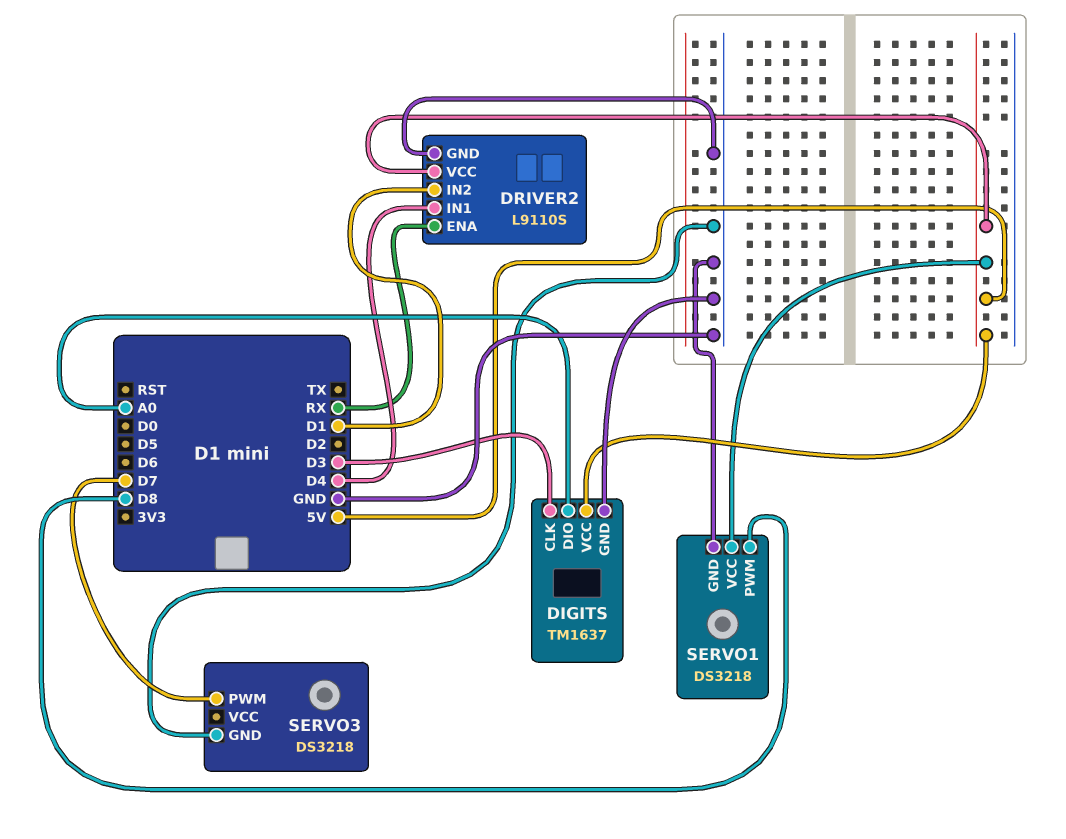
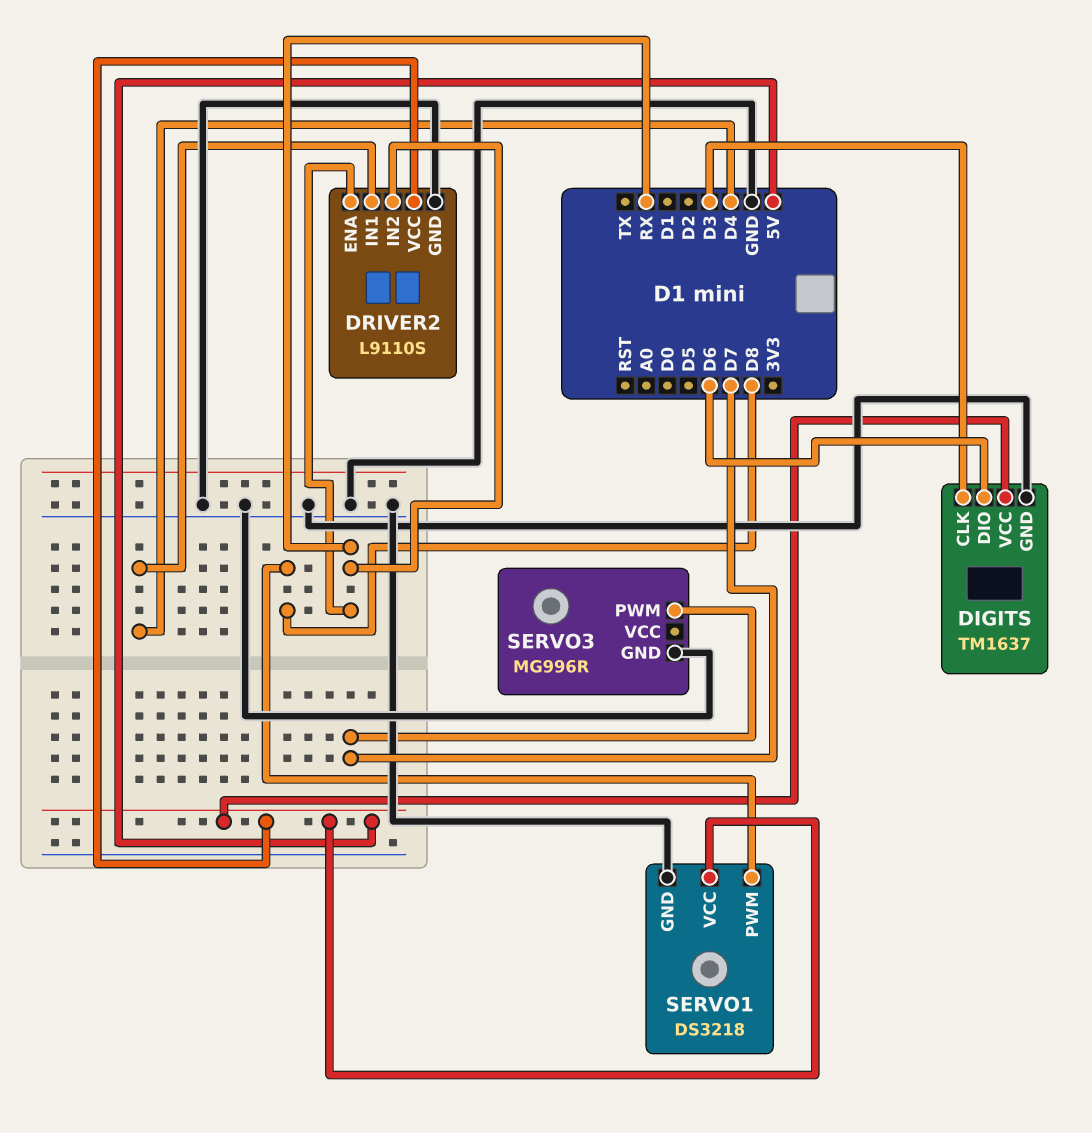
DIGITS pin DIO: A0 -> D6
DRIVER2 pin IN2: D1 -> RX
SERVO3: DS3218 -> MG996R

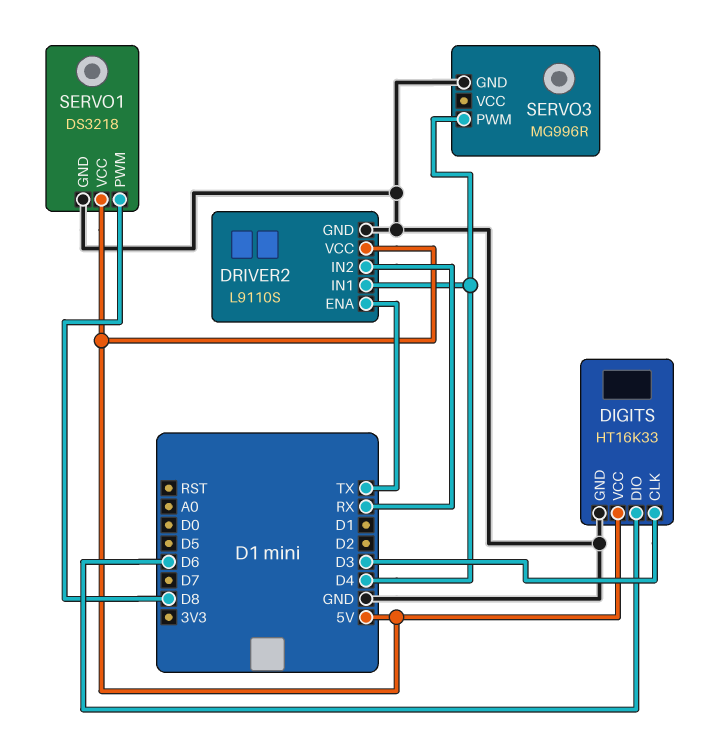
DIGITS: TM1637 -> HT16K33
DRIVER2 pin ENA: RX -> TX
SERVO3 pin PWM: D7 -> D4

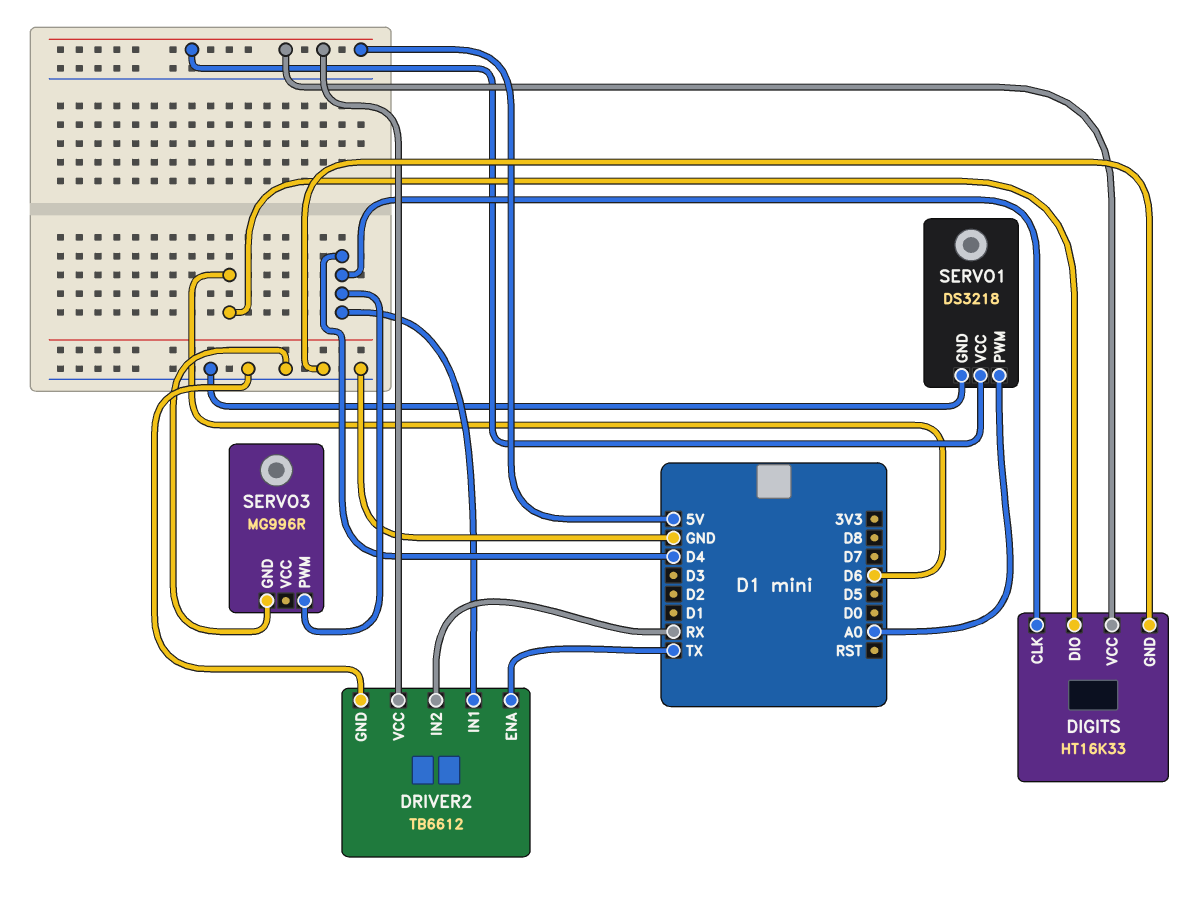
DIGITS pin CLK: D3 -> D4
DRIVER2: L9110S -> TB6612
SERVO1 pin PWM: D8 -> A0

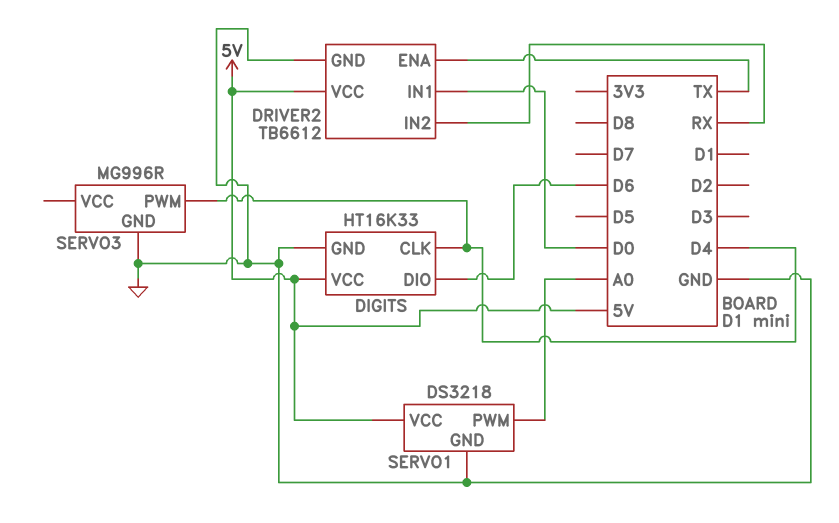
DRIVER2 pin IN1: D4 -> D0

